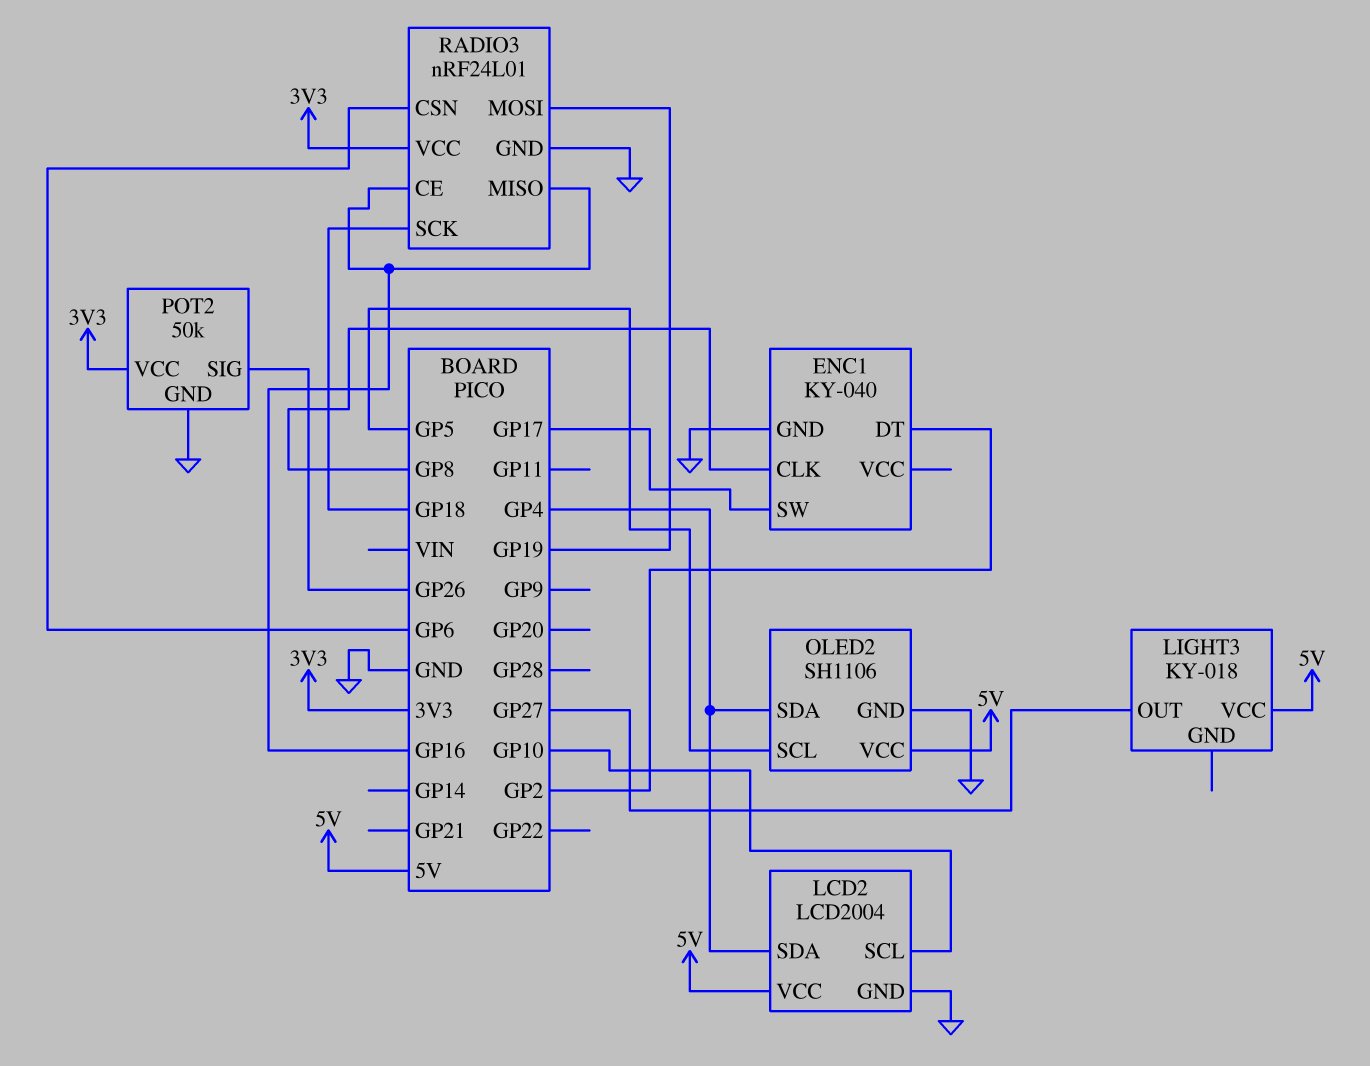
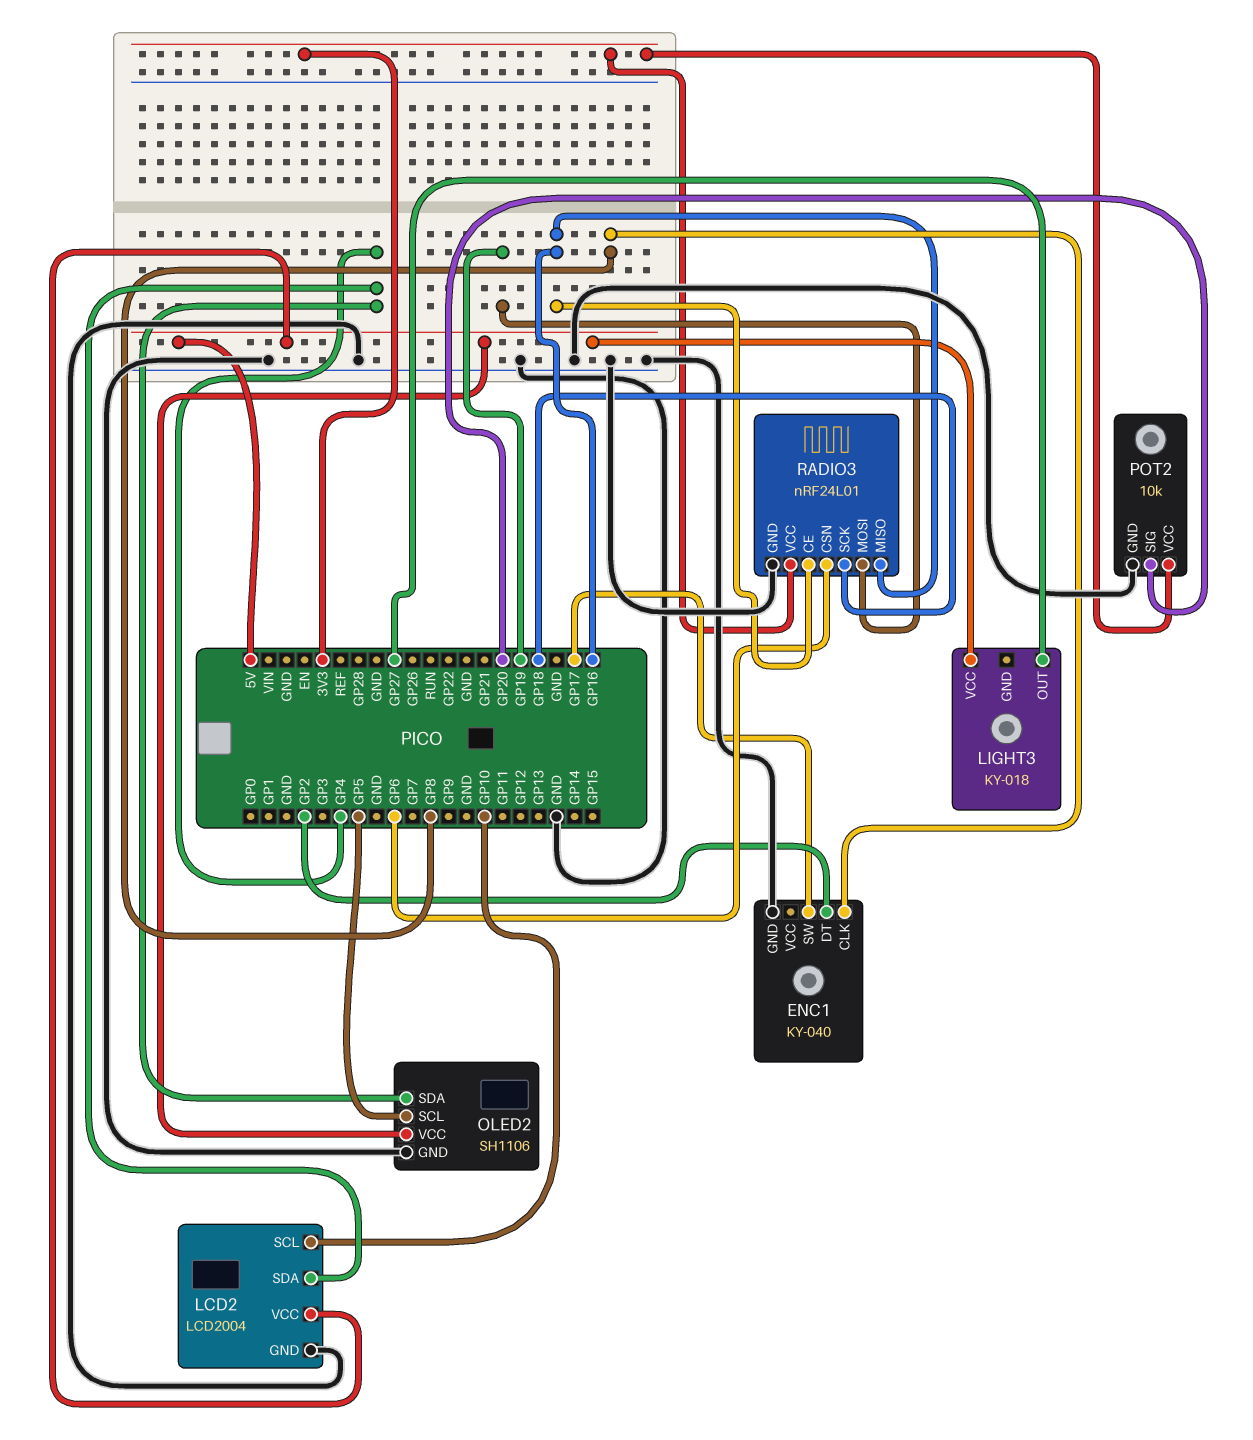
POT2: 50k -> 10k
POT2 pin SIG: GP26 -> GP20

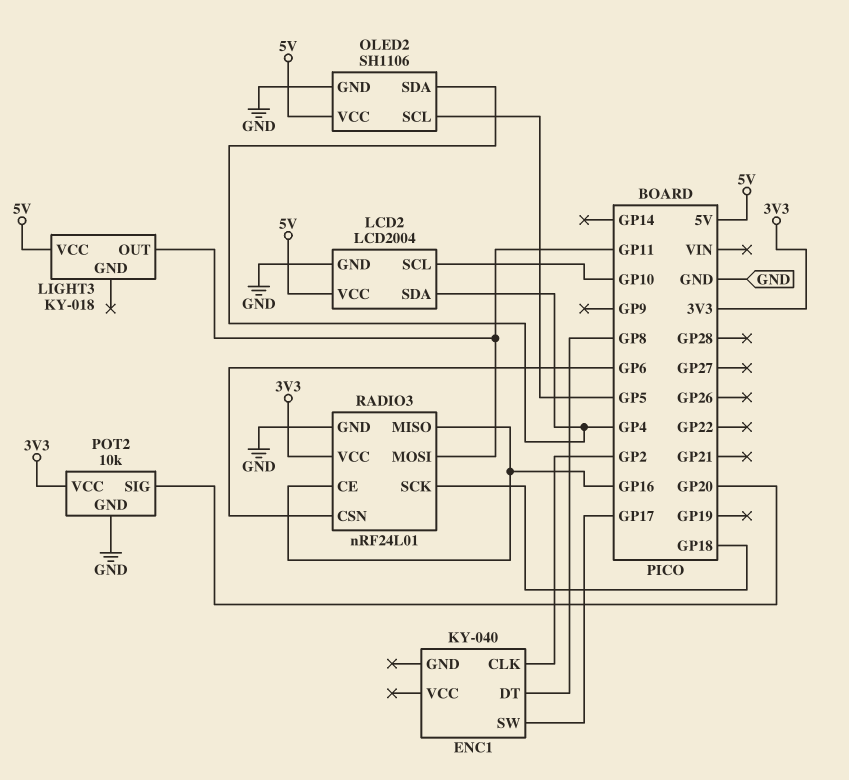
ENC1 pin CLK: GP8 -> GP2
ENC1 pin DT: GP2 -> GP8
ENC1 pin GND: GND -> none
LIGHT3 pin OUT: GP27 -> GP11
RADIO3 pin MOSI: GP19 -> GP11

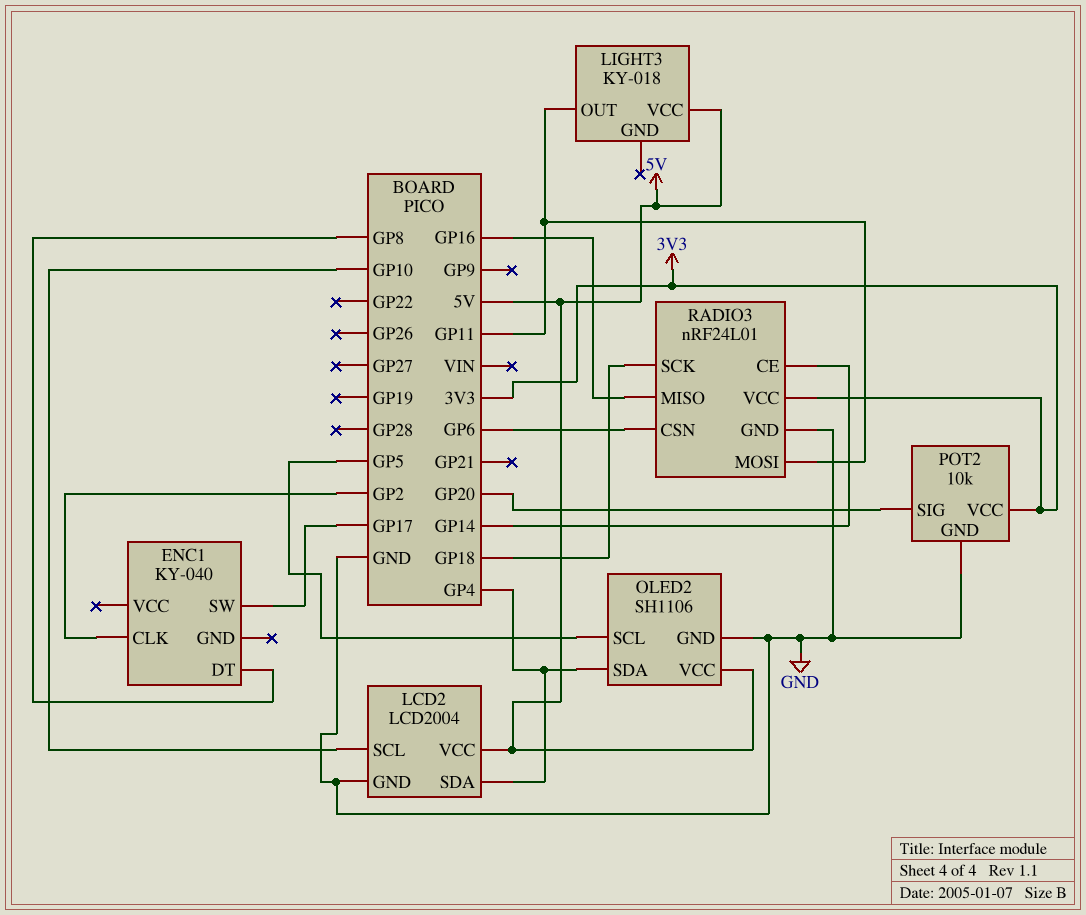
RADIO3 pin CE: GP16 -> GP14

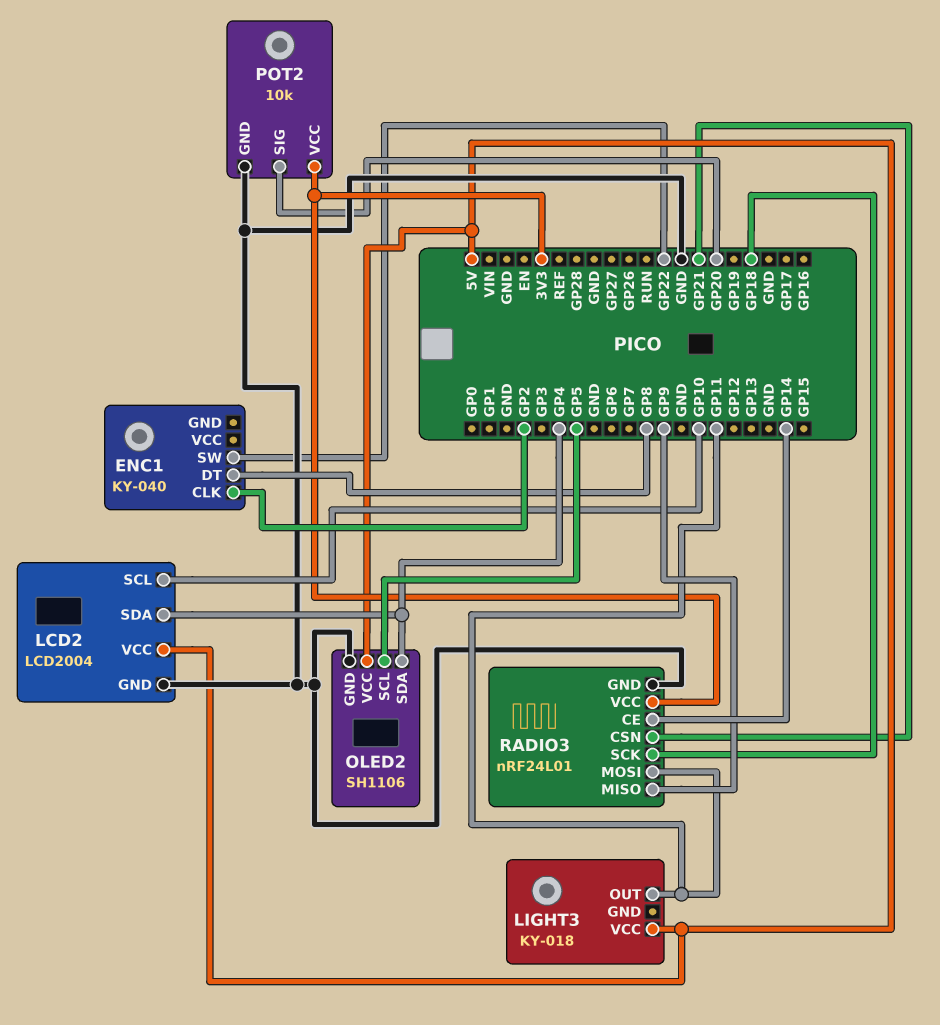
ENC1 pin SW: GP17 -> GP22
RADIO3 pin CSN: GP6 -> GP21
RADIO3 pin MISO: GP16 -> GP9

